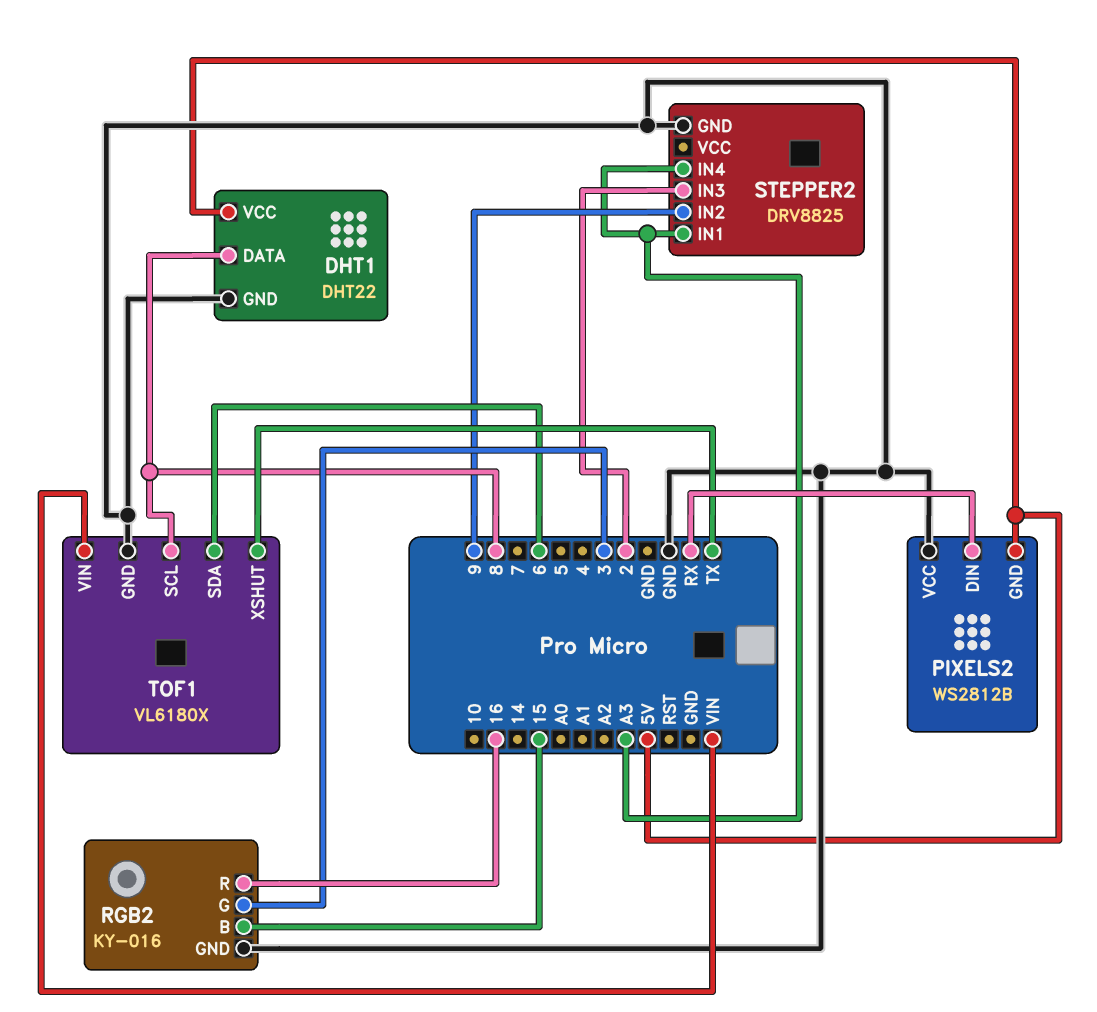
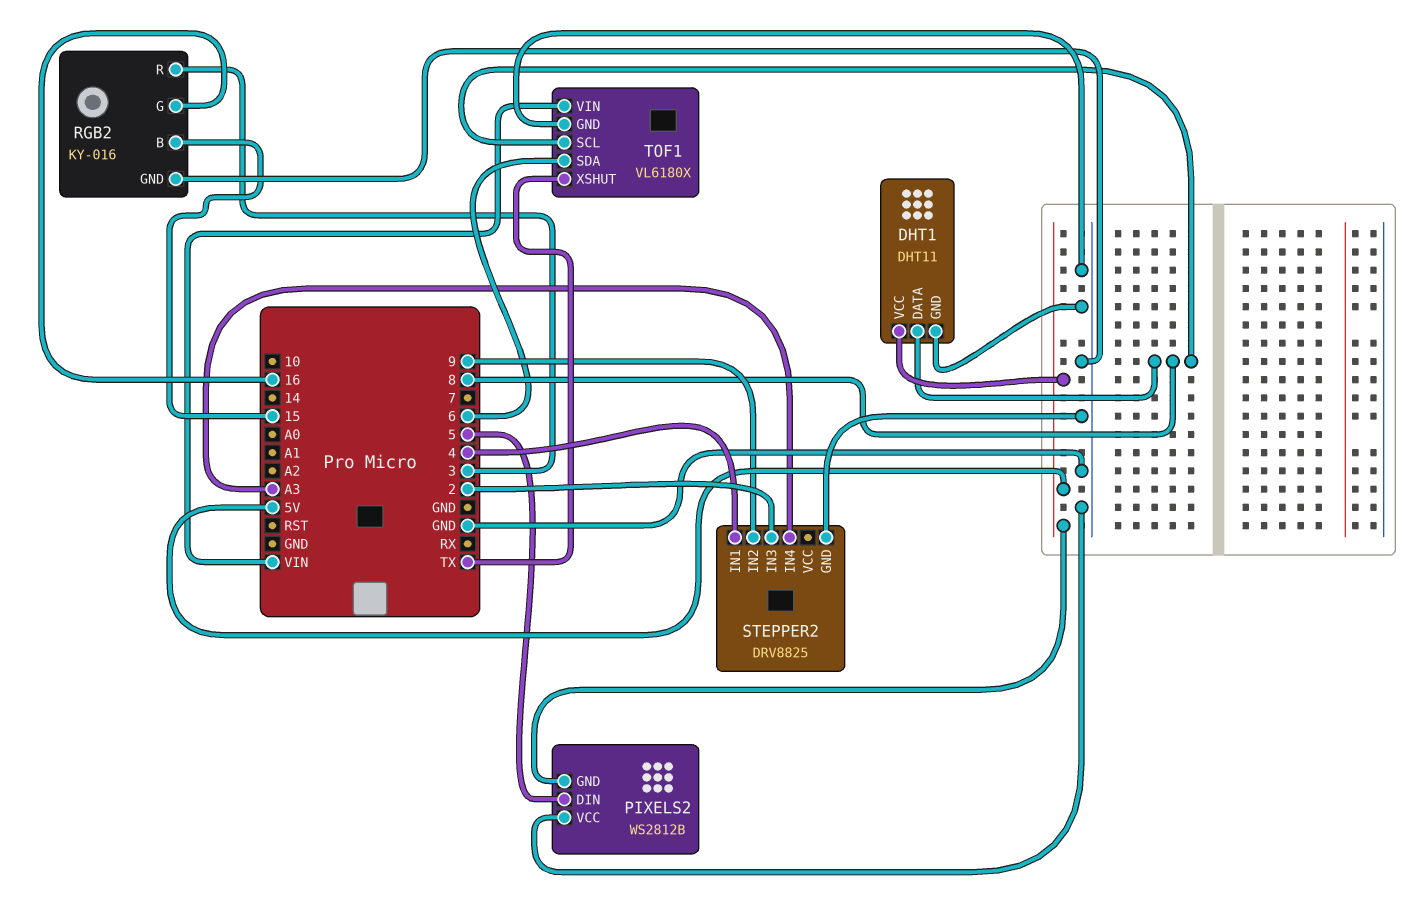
DHT1: DHT22 -> DHT11
PIXELS2 pin DIN: RX -> 5
RGB2 pin G: 3 -> 16
RGB2 pin R: 16 -> 3
STEPPER2 pin IN1: A3 -> 4

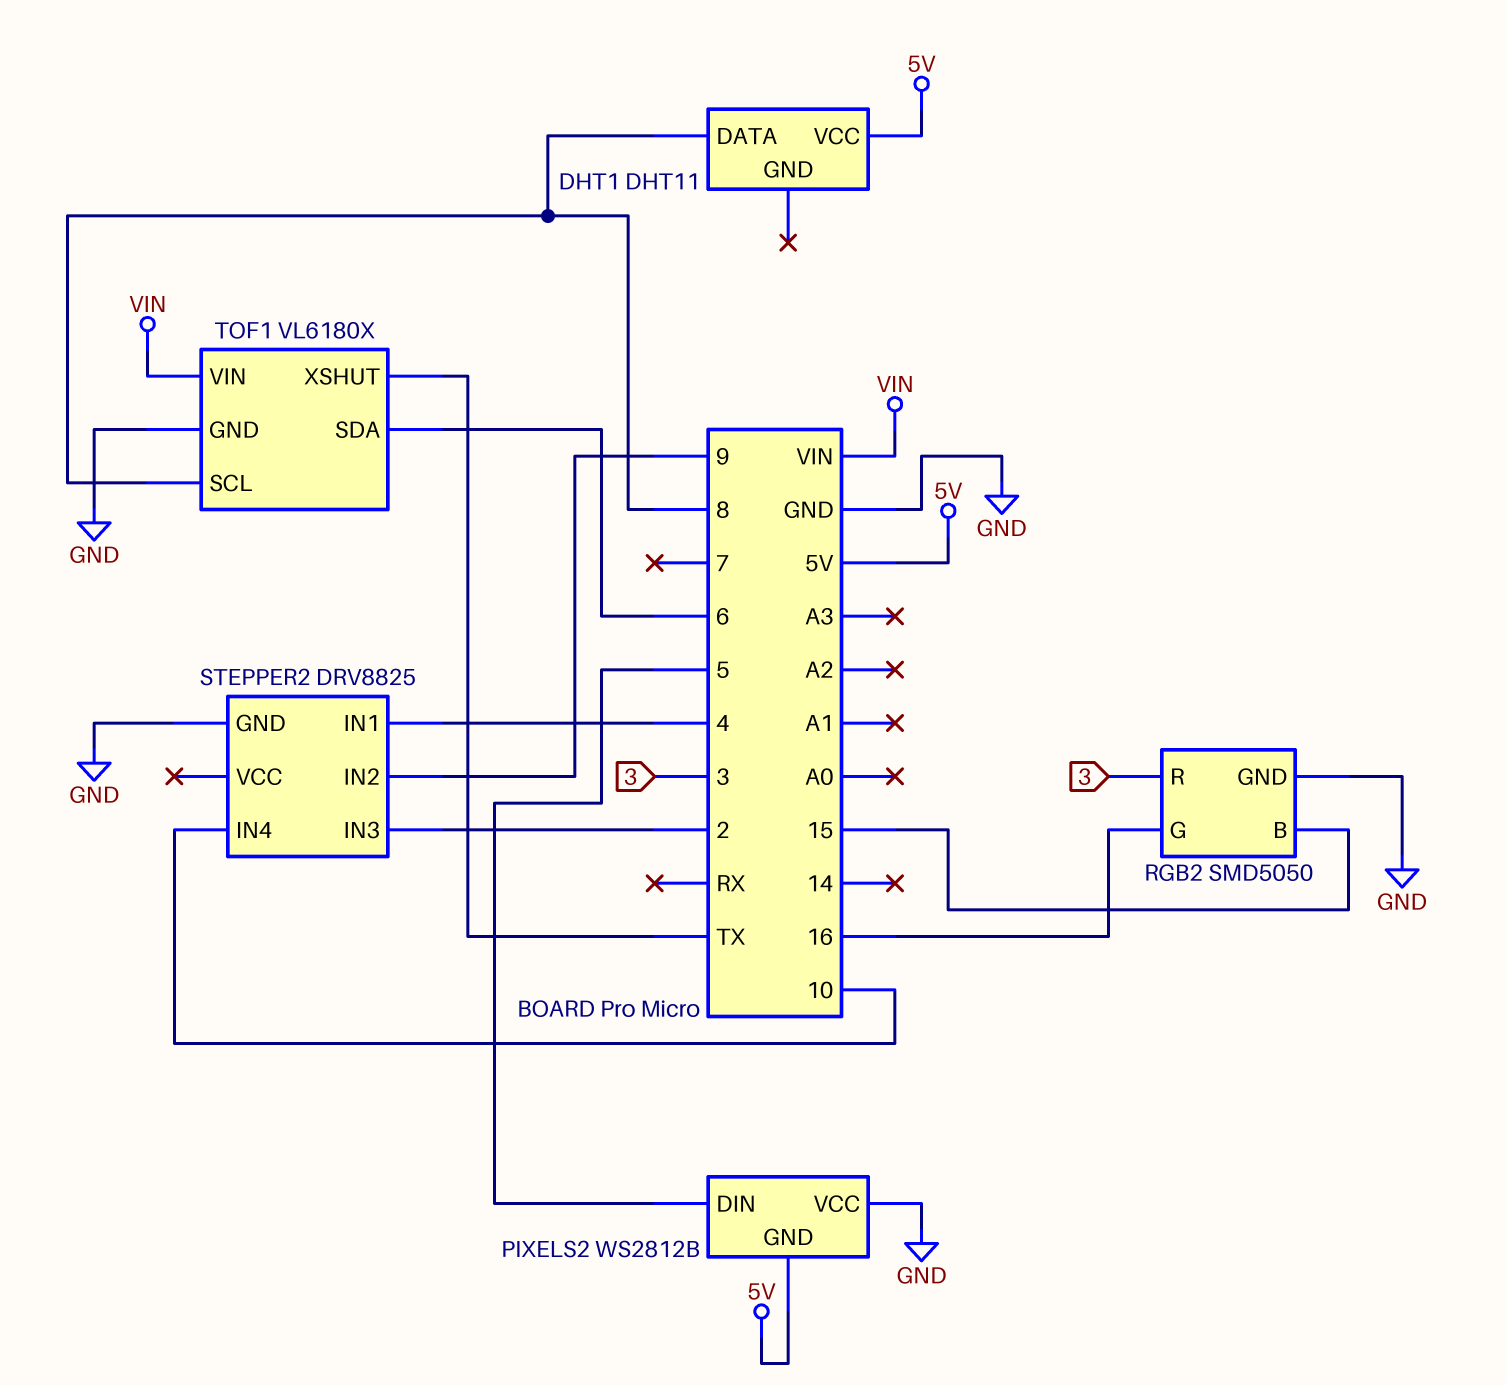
DHT1 pin GND: GND -> none
RGB2: KY-016 -> SMD5050
STEPPER2 pin IN4: A3 -> 10

